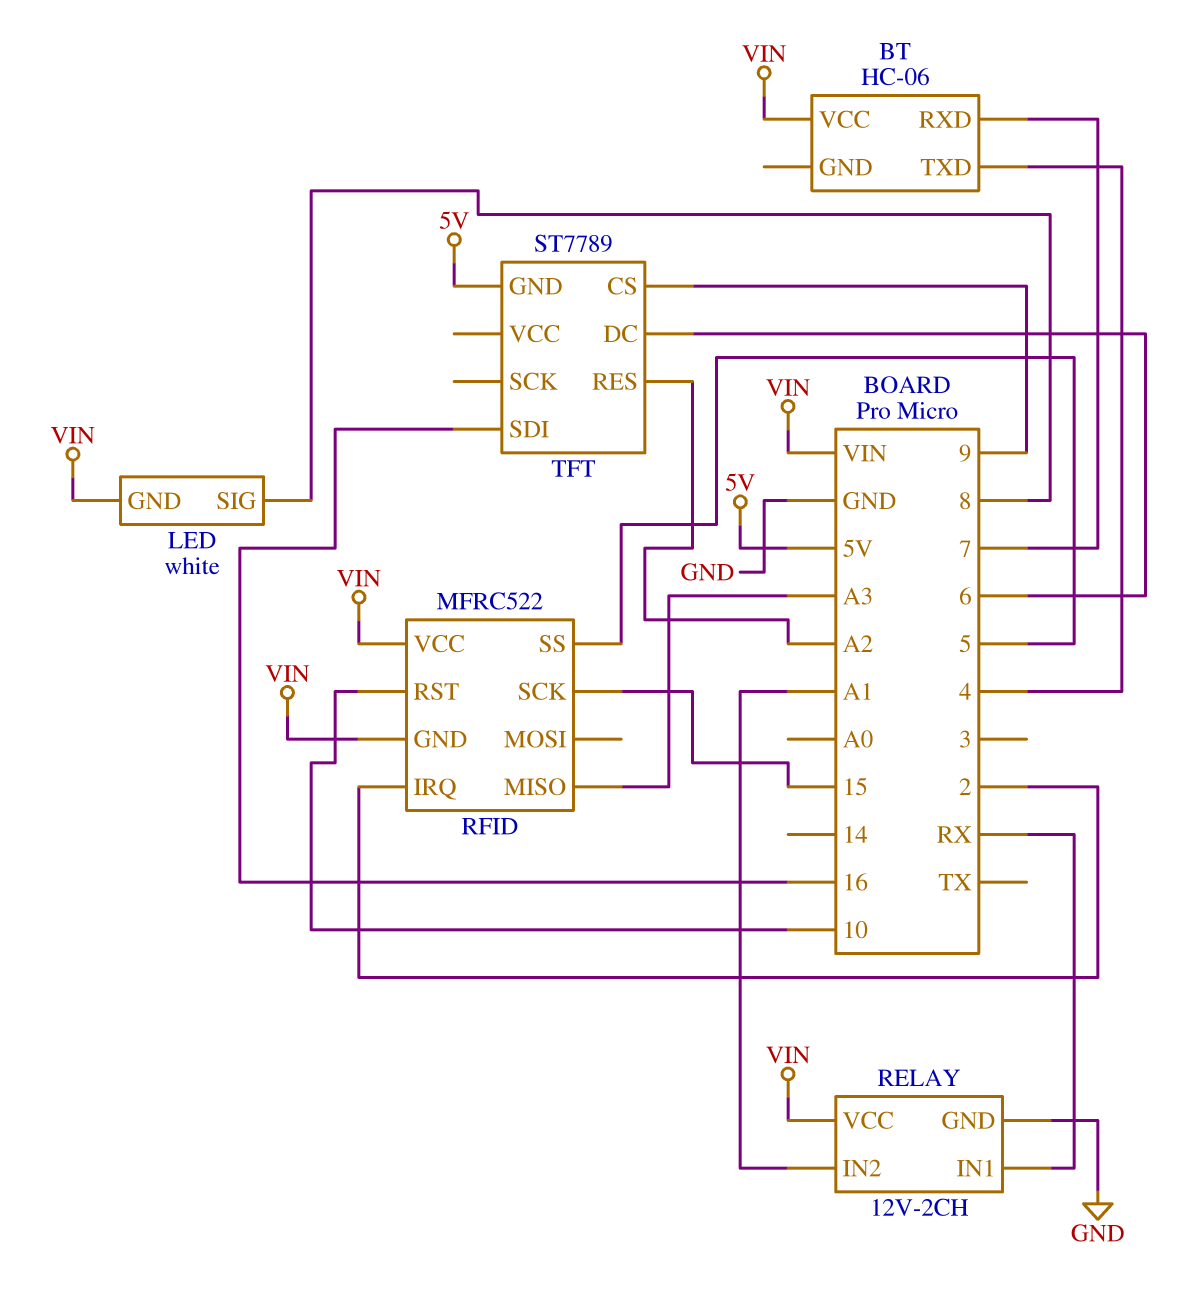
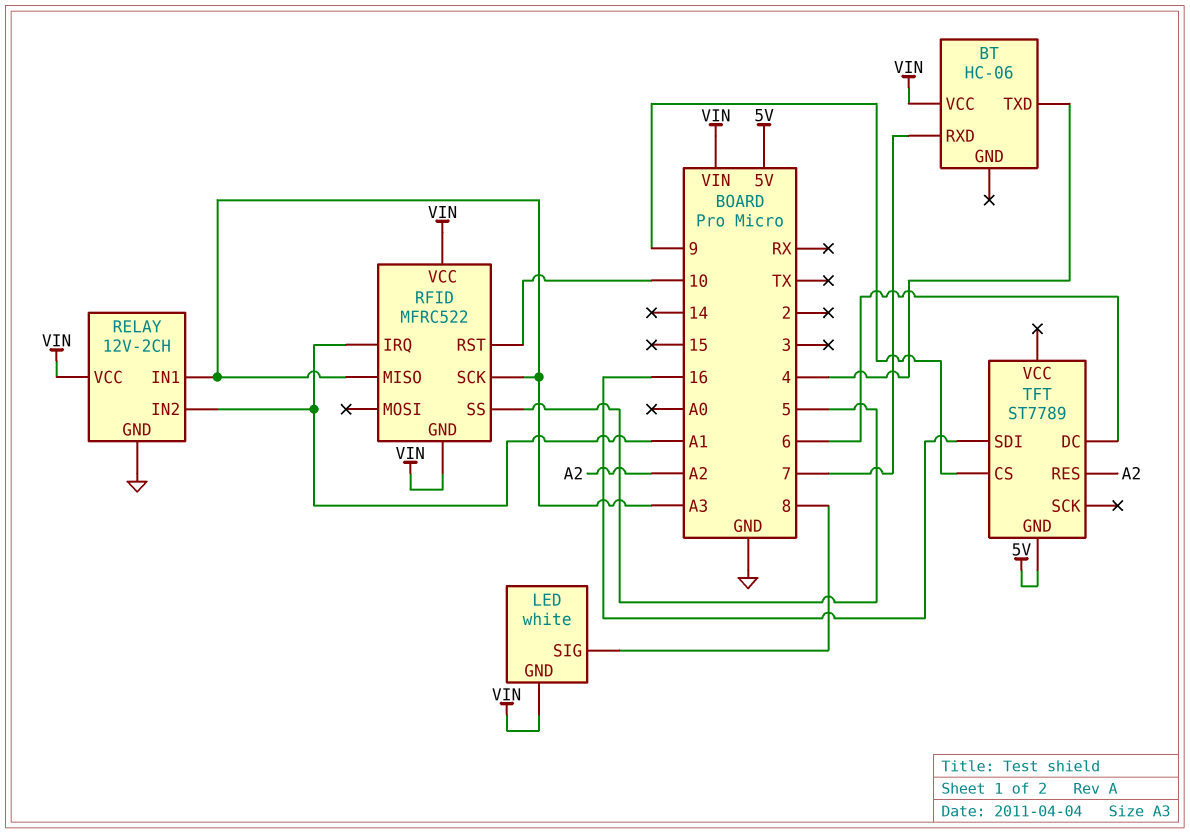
RELAY pin IN1: RX -> A3
RFID pin IRQ: 2 -> A1
RFID pin SCK: 15 -> A3

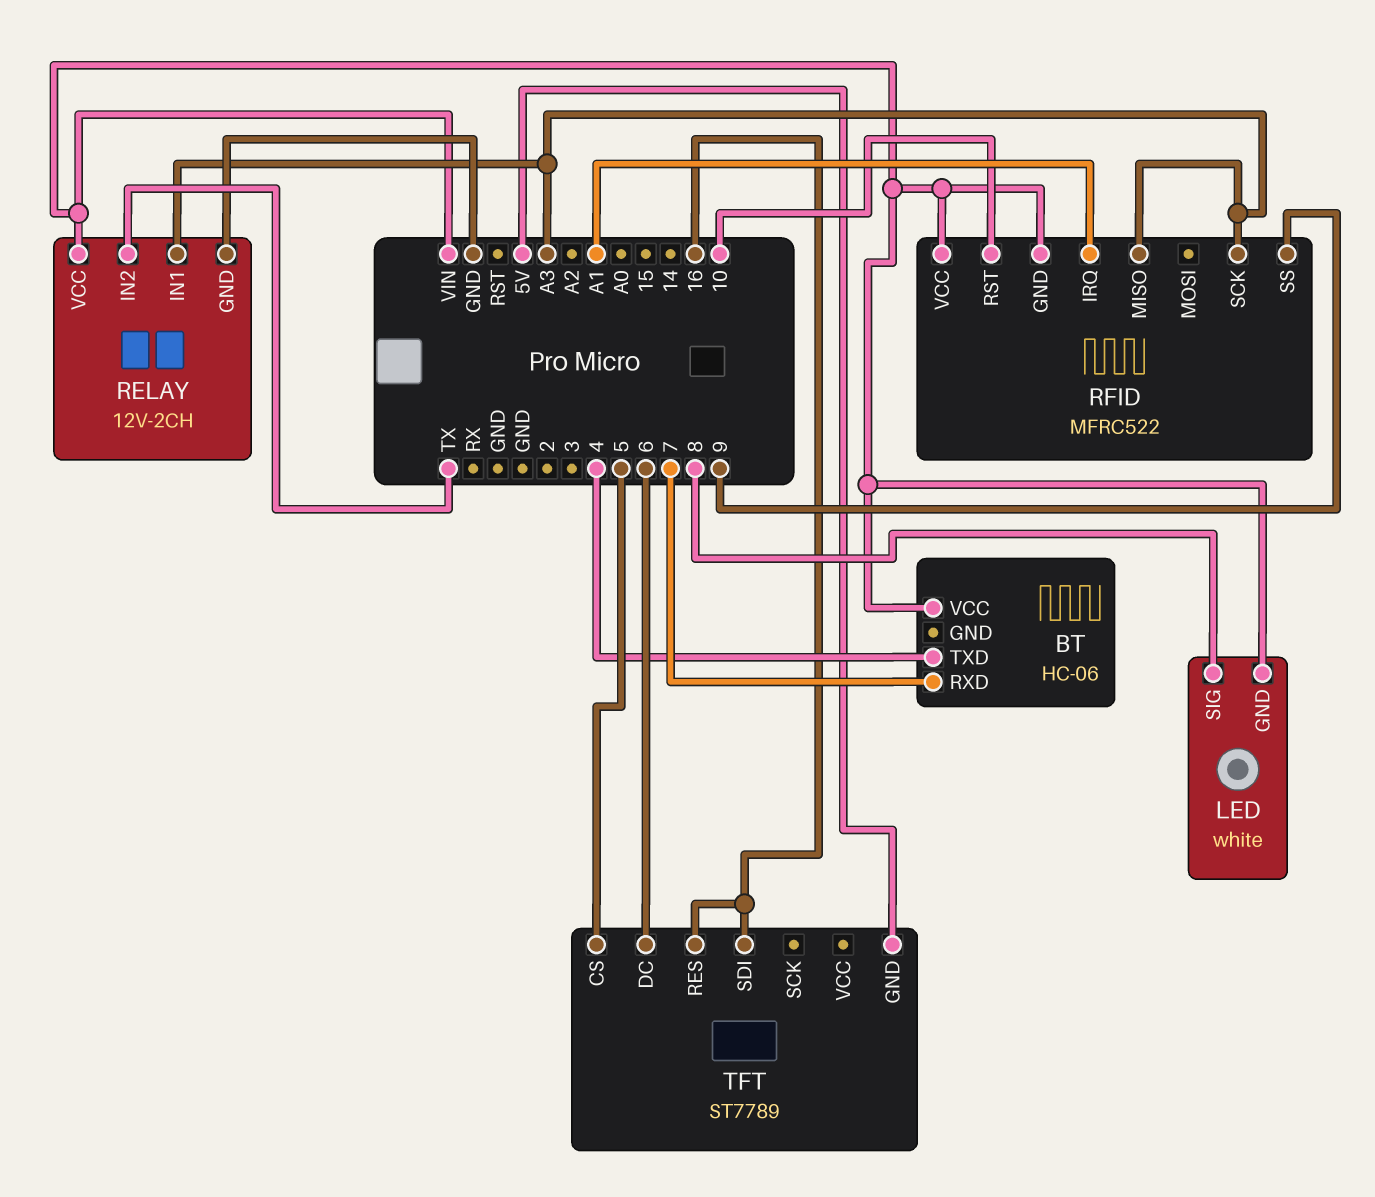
RELAY pin IN2: A1 -> TX
RFID pin SS: 5 -> 9
TFT pin CS: 9 -> 5
TFT pin RES: A2 -> 16

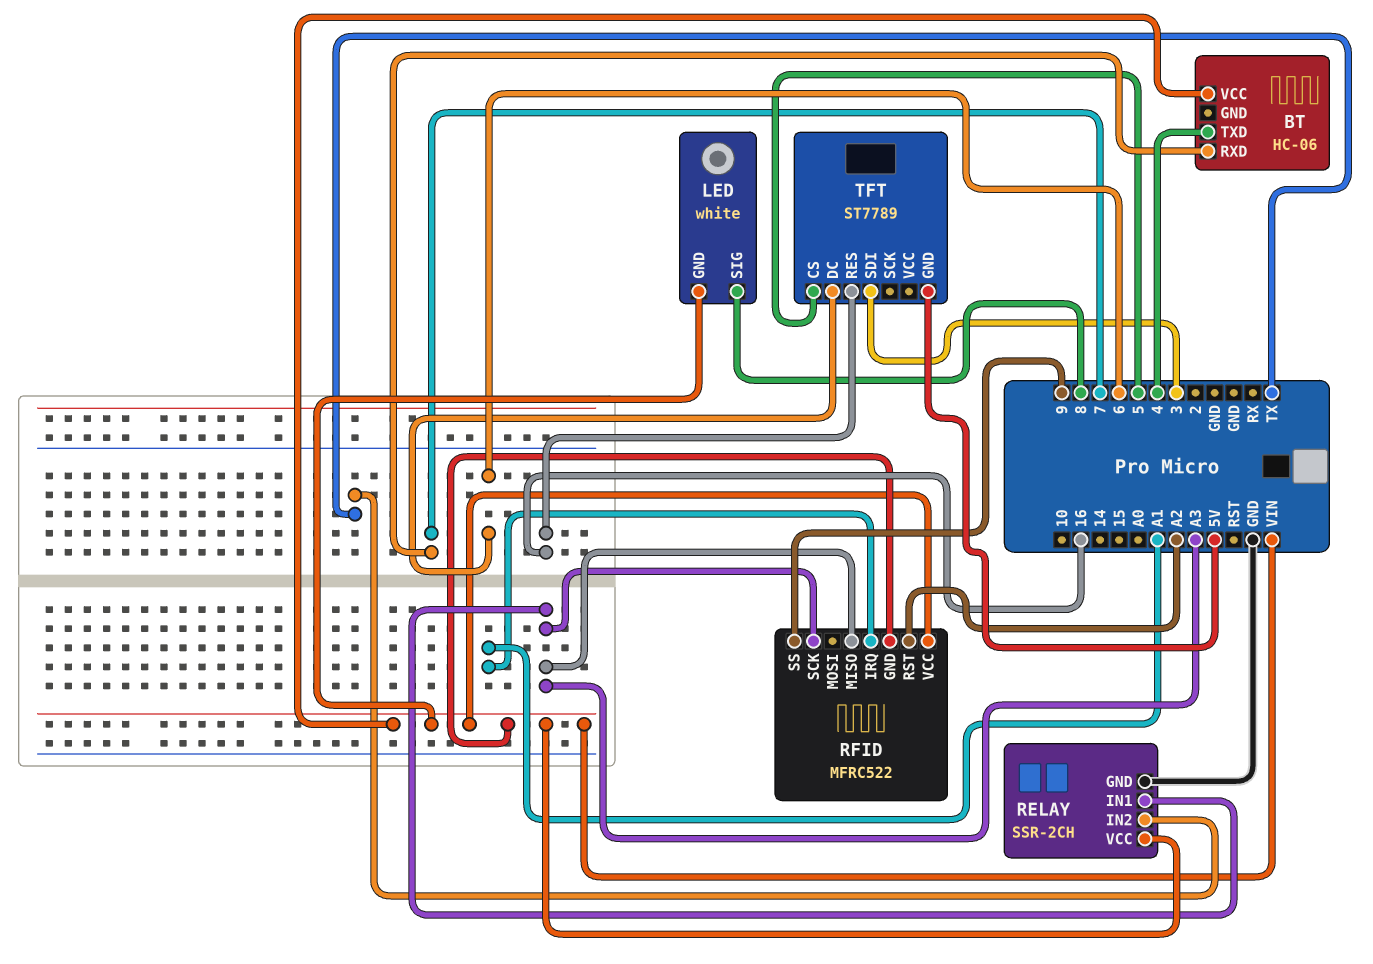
RELAY: 12V-2CH -> SSR-2CH
RFID pin RST: 10 -> A2
TFT pin SDI: 16 -> 3

